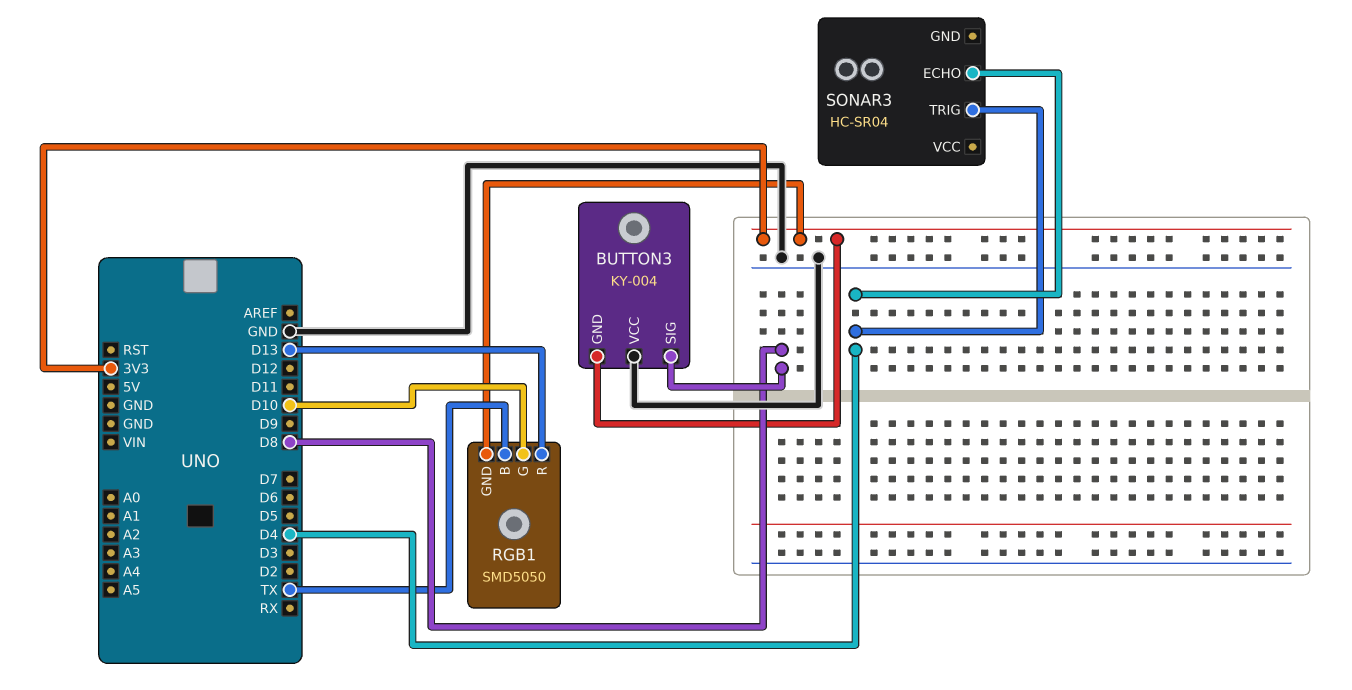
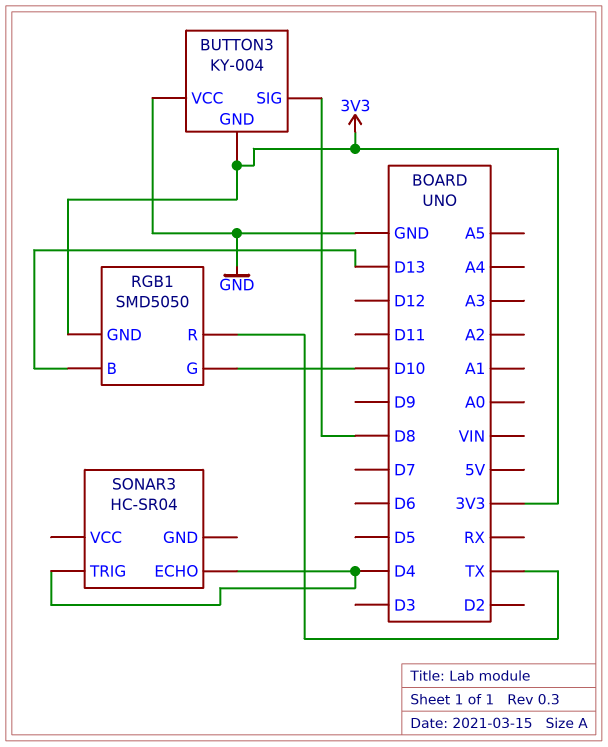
RGB1 pin B: TX -> D13
RGB1 pin R: D13 -> TX

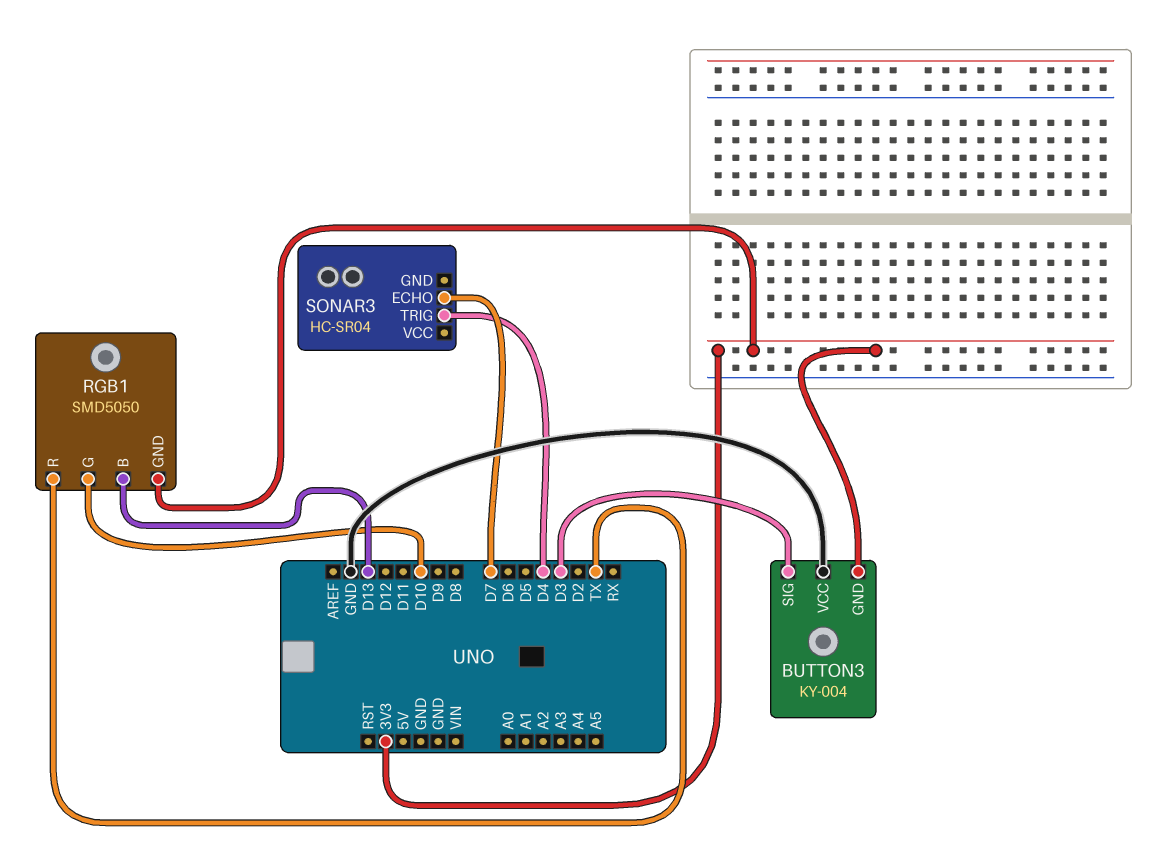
BUTTON3 pin SIG: D8 -> D3
SONAR3 pin ECHO: D4 -> D7

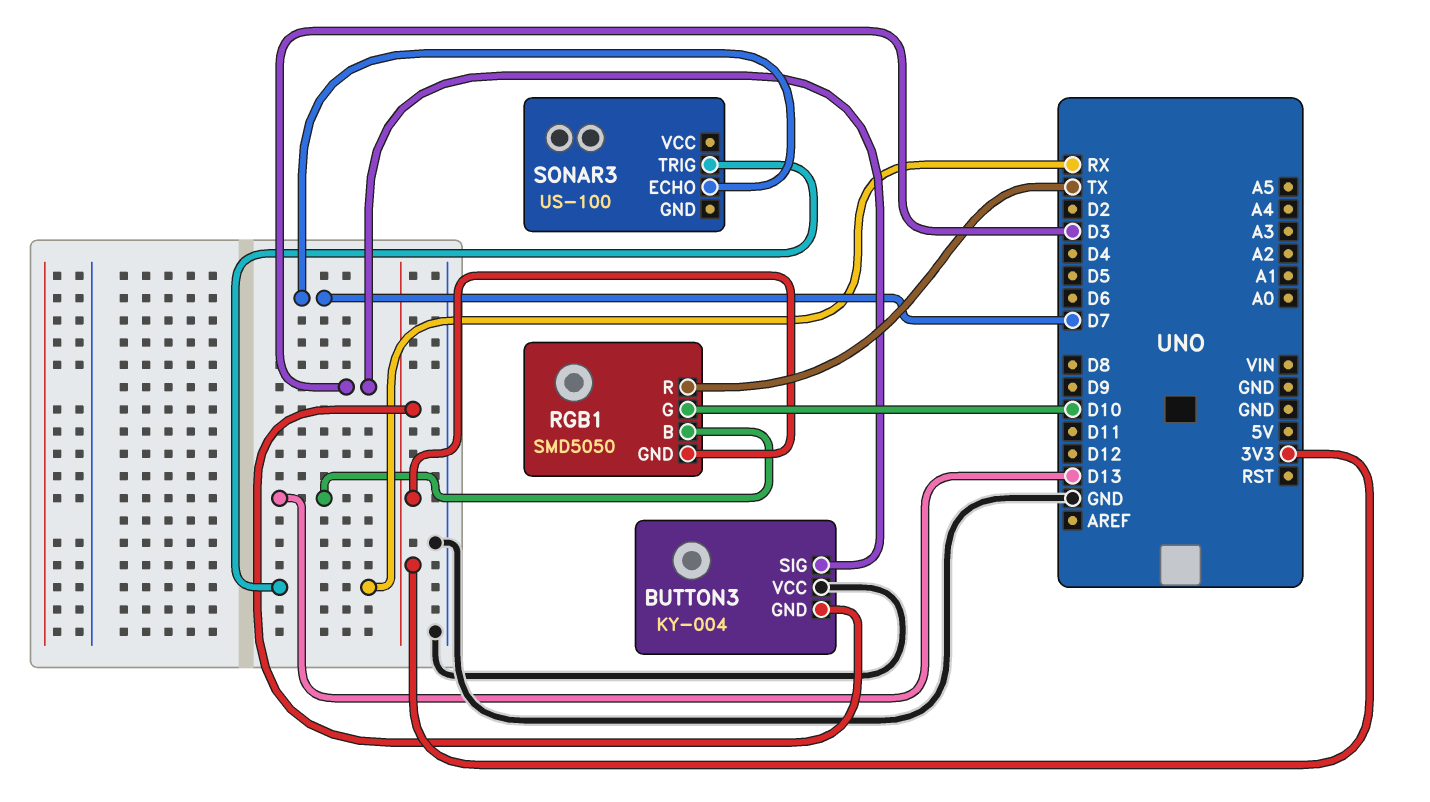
SONAR3: HC-SR04 -> US-100
SONAR3 pin TRIG: D4 -> RX

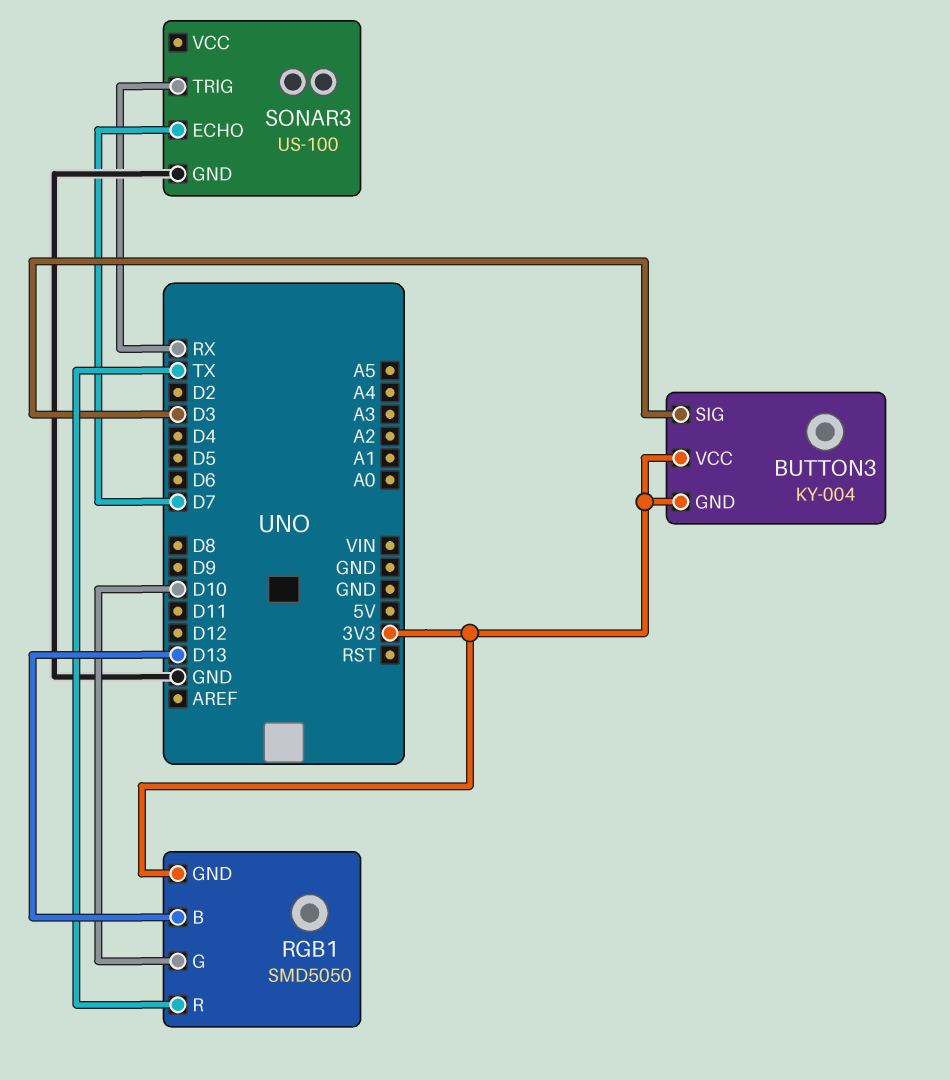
BUTTON3 pin VCC: GND -> 3V3
SONAR3 pin GND: none -> GND

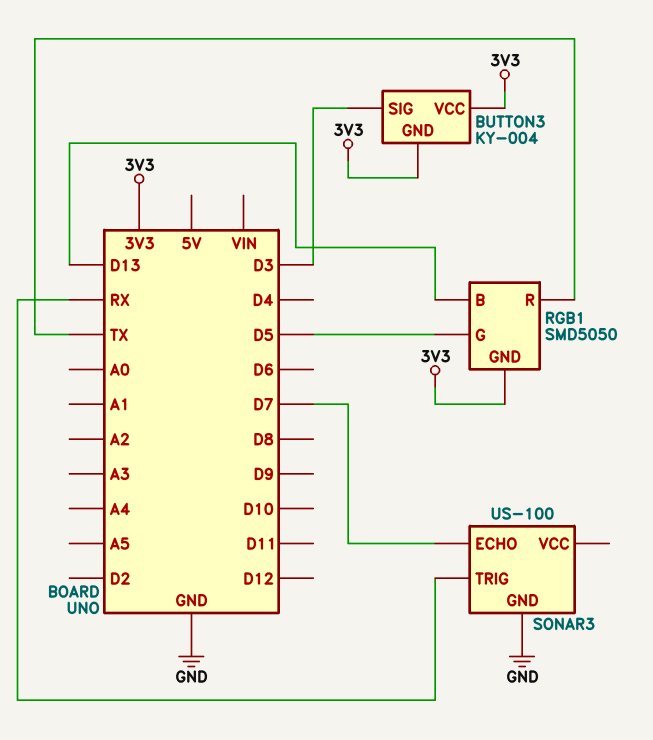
RGB1 pin G: D10 -> D5

